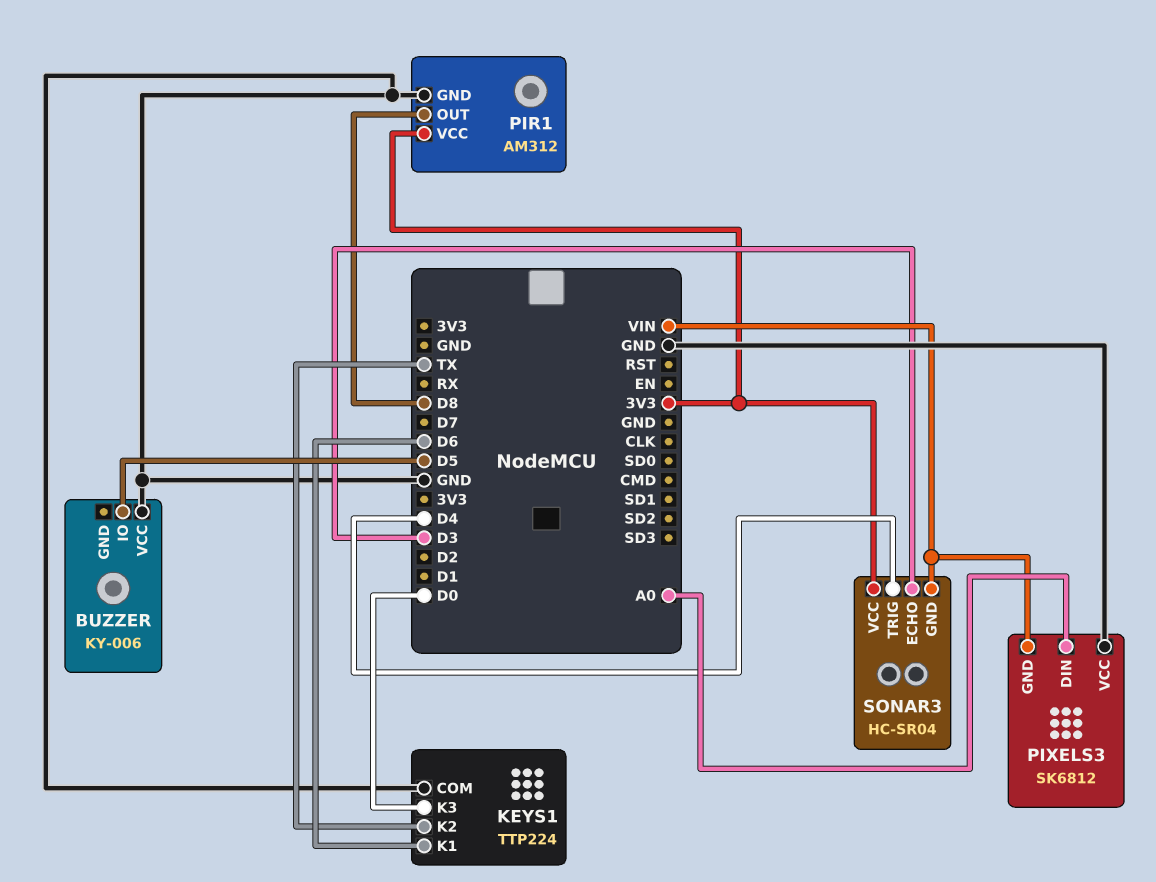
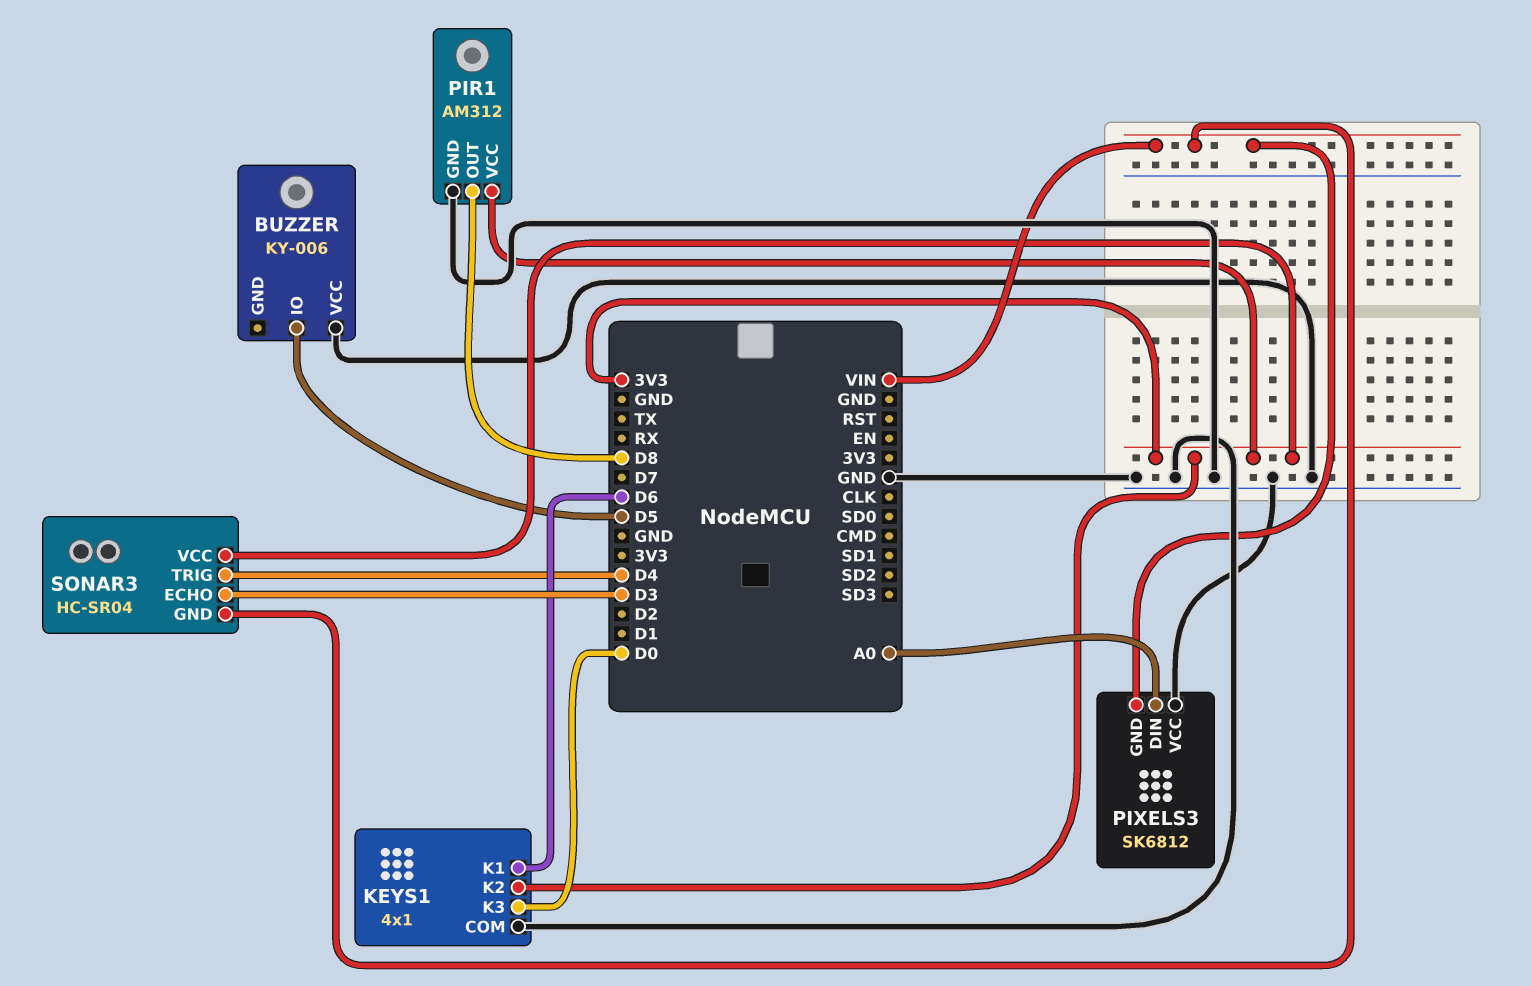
KEYS1: TTP224 -> 4x1
KEYS1 pin K2: TX -> 3V3

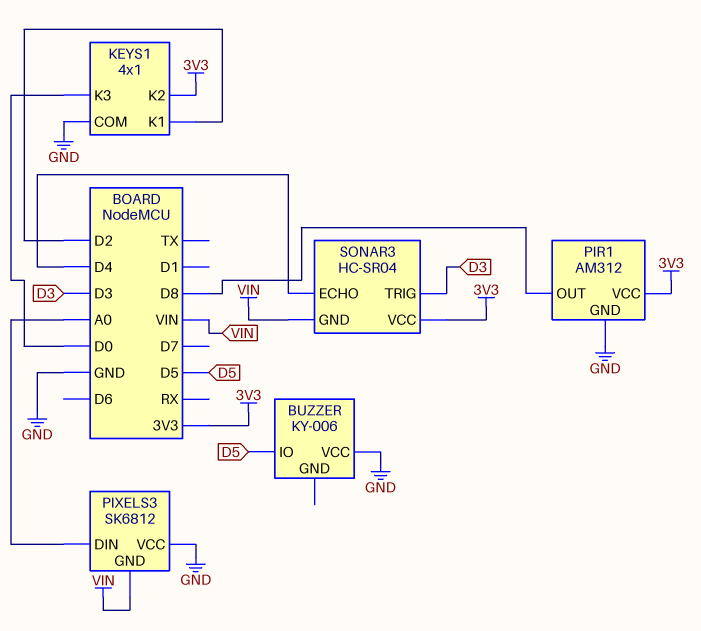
KEYS1 pin K1: D6 -> D2
SONAR3 pin ECHO: D3 -> D4
SONAR3 pin TRIG: D4 -> D3

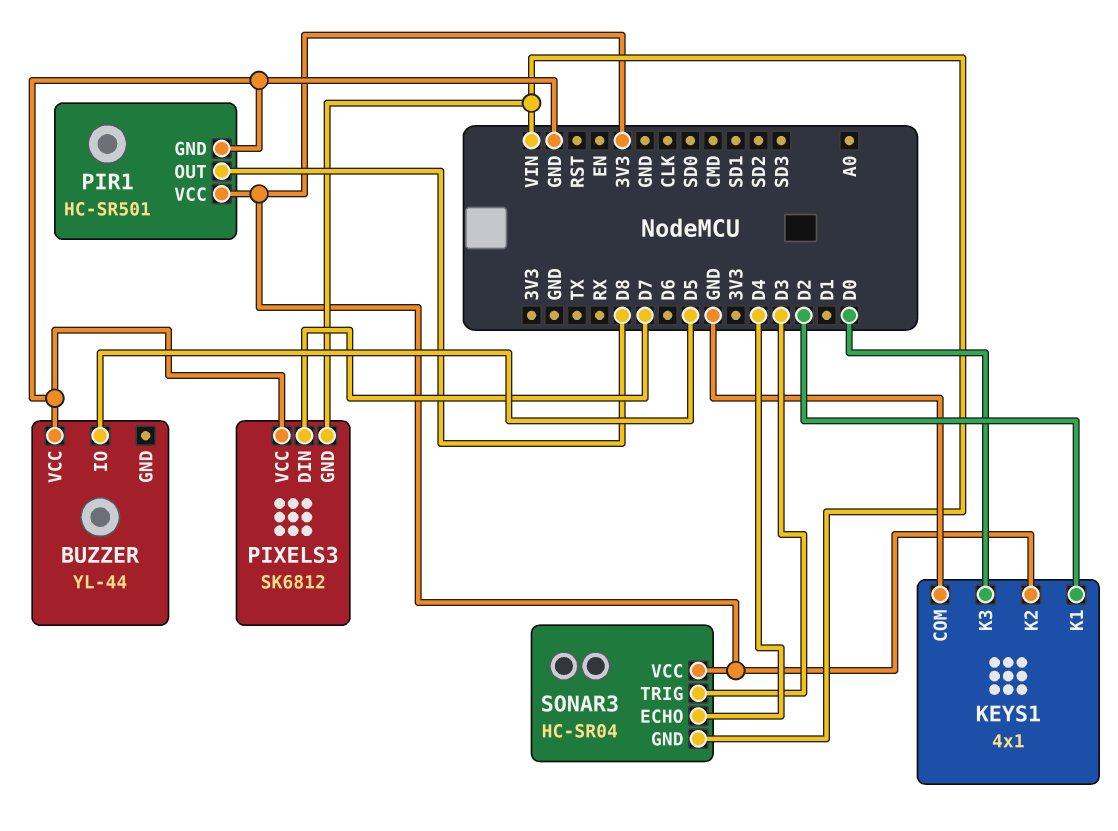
BUZZER: KY-006 -> YL-44
PIR1: AM312 -> HC-SR501
PIXELS3 pin DIN: A0 -> D7

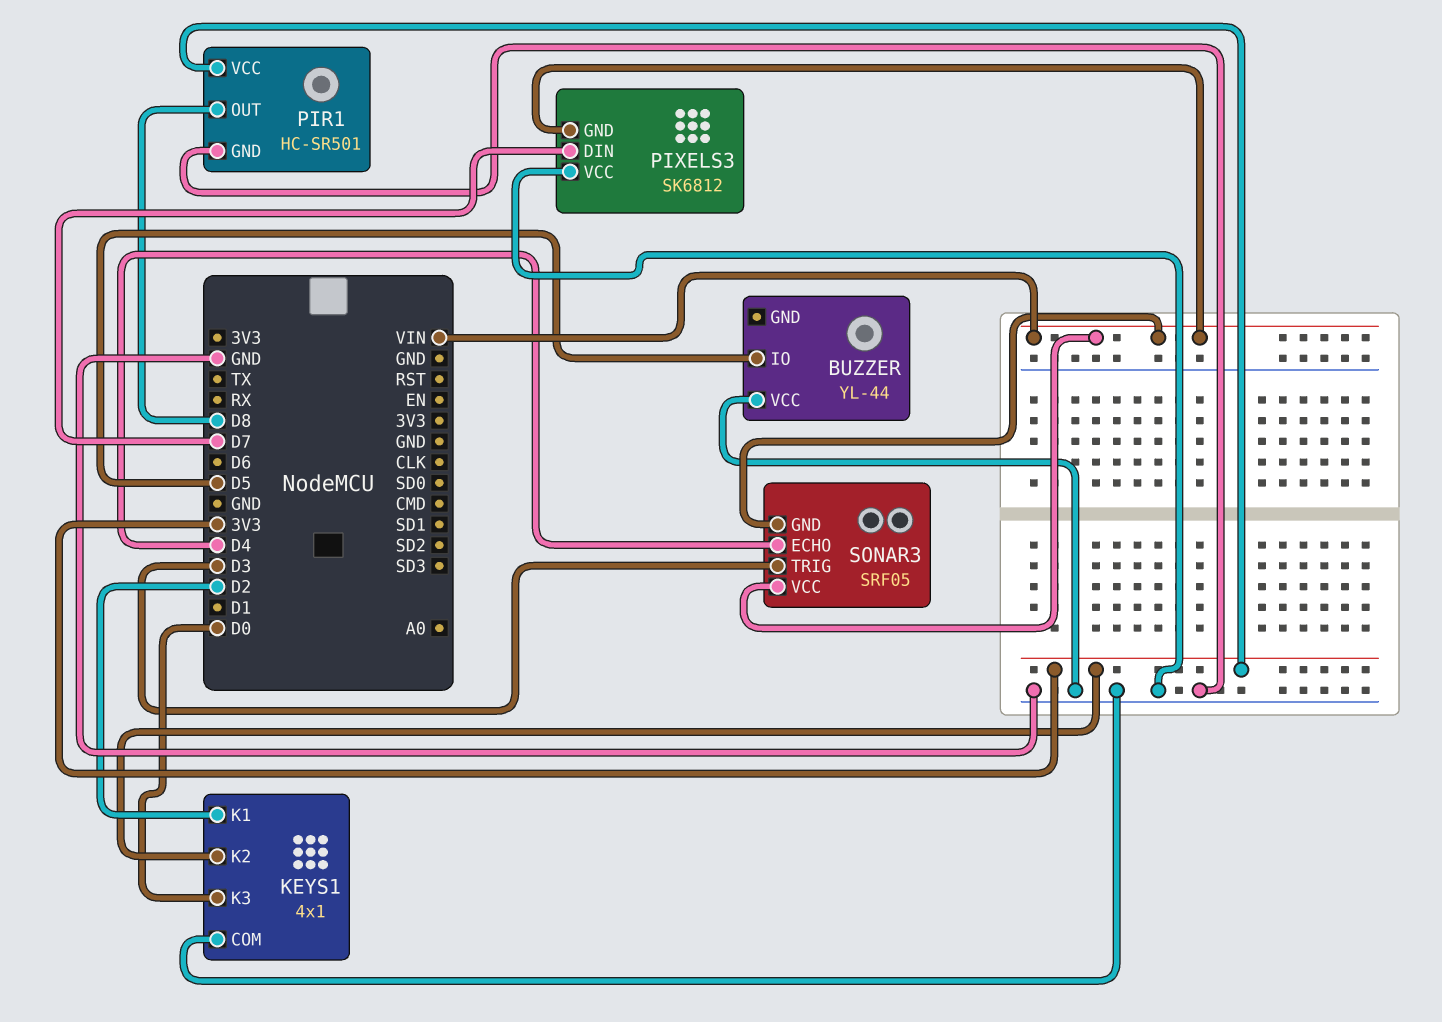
SONAR3: HC-SR04 -> SRF05
SONAR3 pin VCC: 3V3 -> VIN

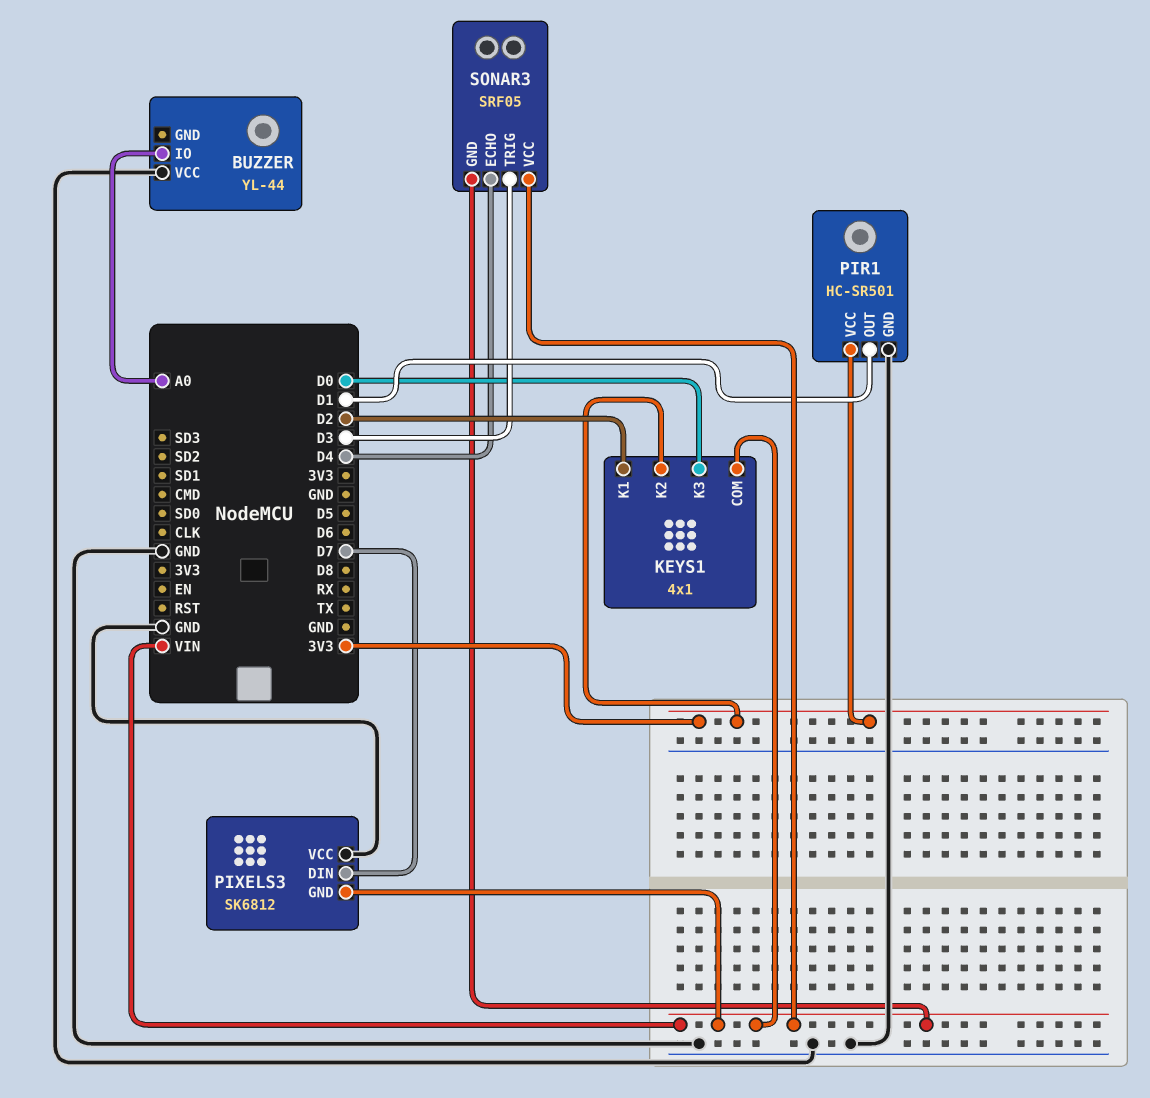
BUZZER pin IO: D5 -> A0
KEYS1 pin COM: GND -> VIN
PIR1 pin OUT: D8 -> D1

